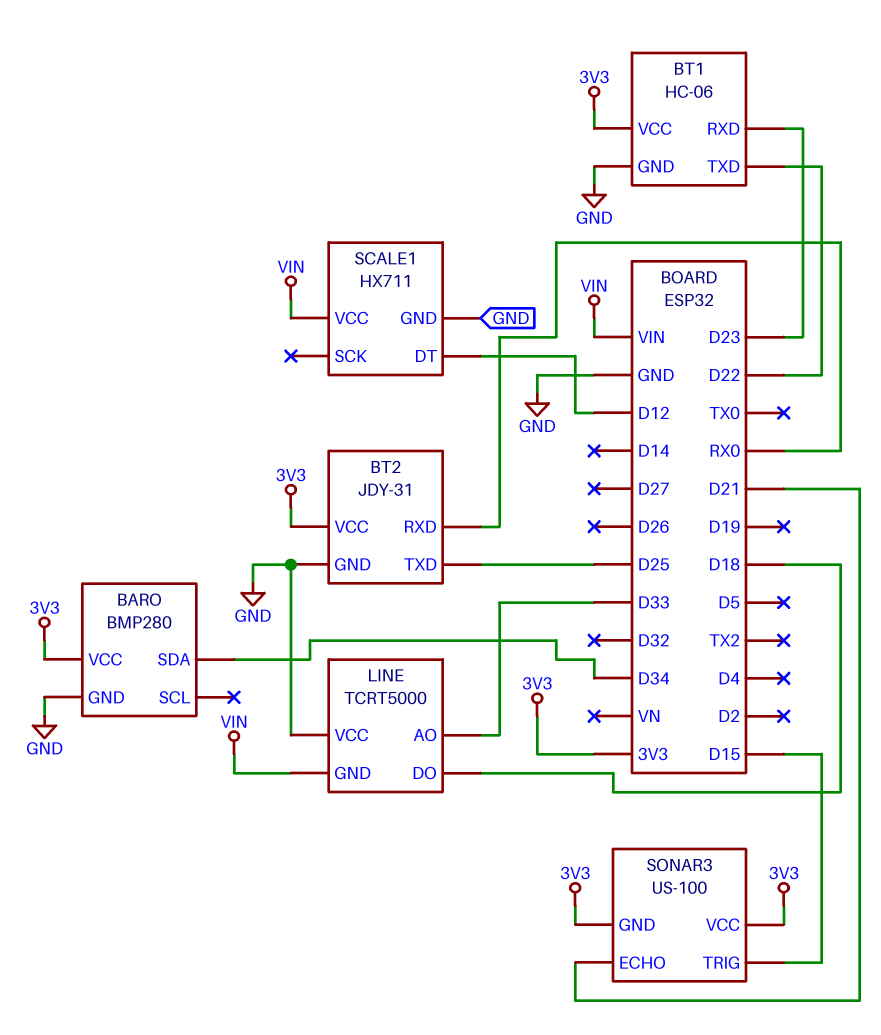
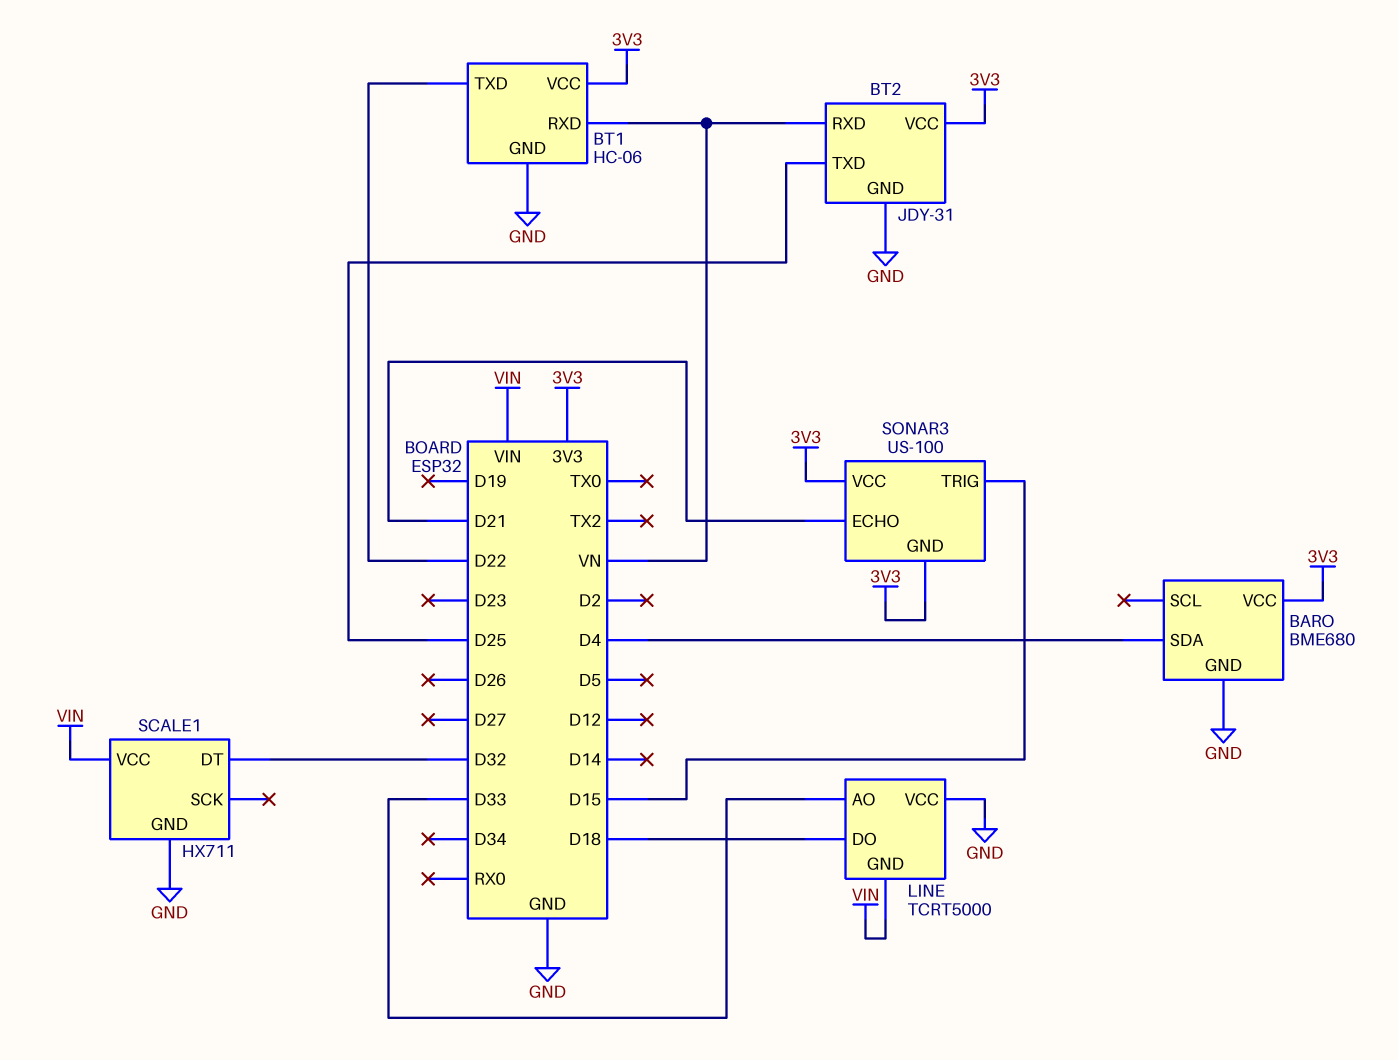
BARO: BMP280 -> BME680
BARO pin SDA: D34 -> D4
BT1 pin RXD: D23 -> VN
BT2 pin RXD: RX0 -> VN
SCALE1 pin DT: D12 -> D32

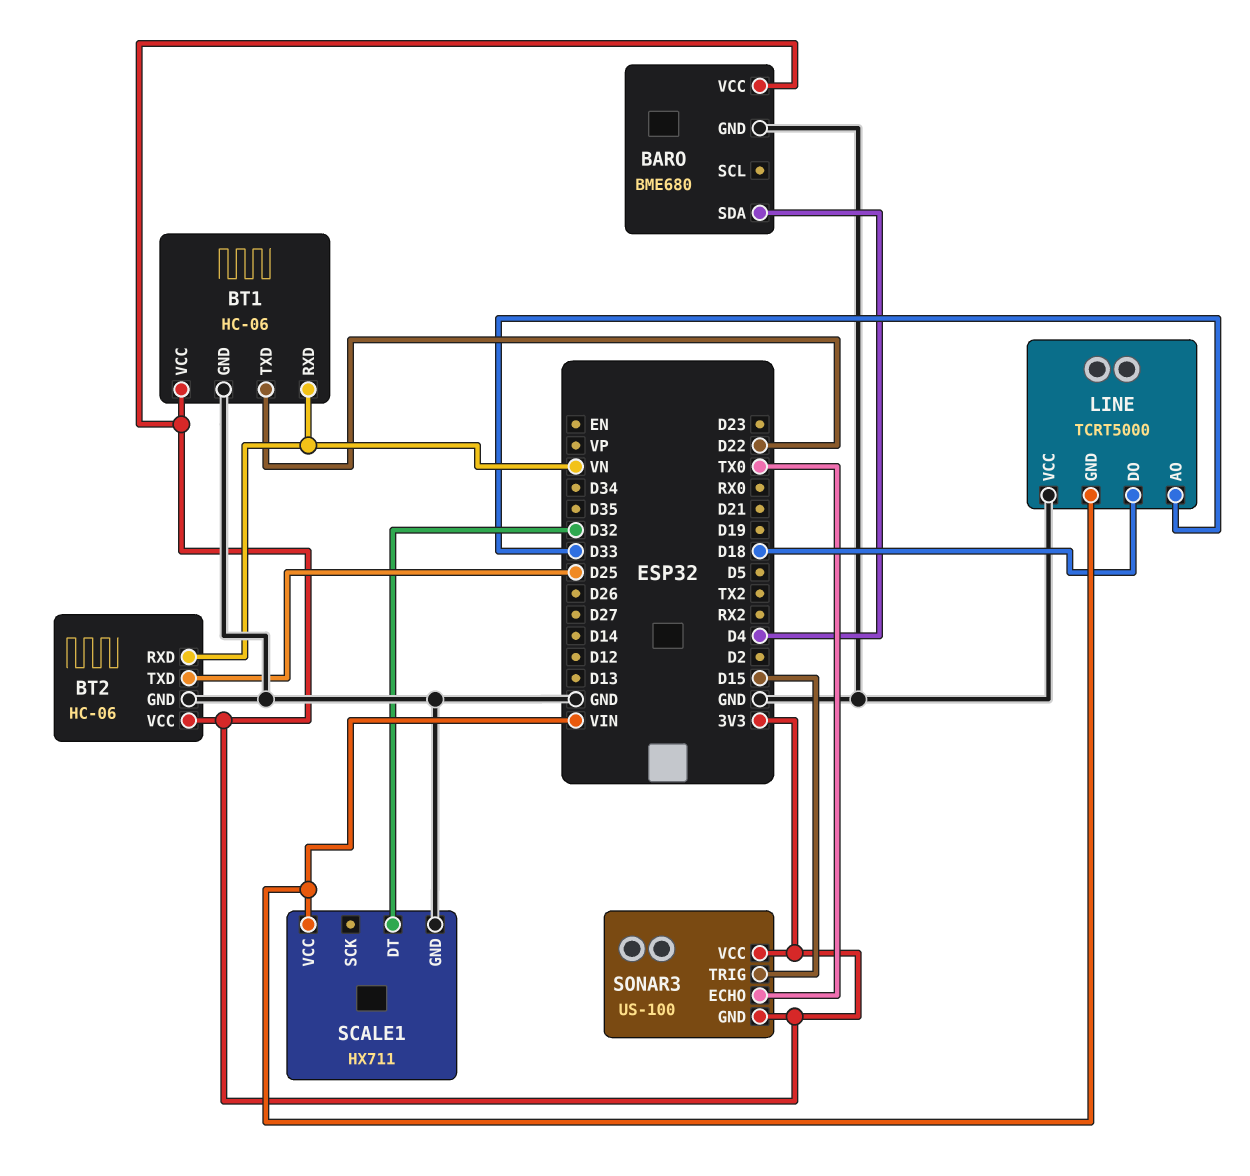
BT2: JDY-31 -> HC-06
SONAR3 pin ECHO: D21 -> TX0

